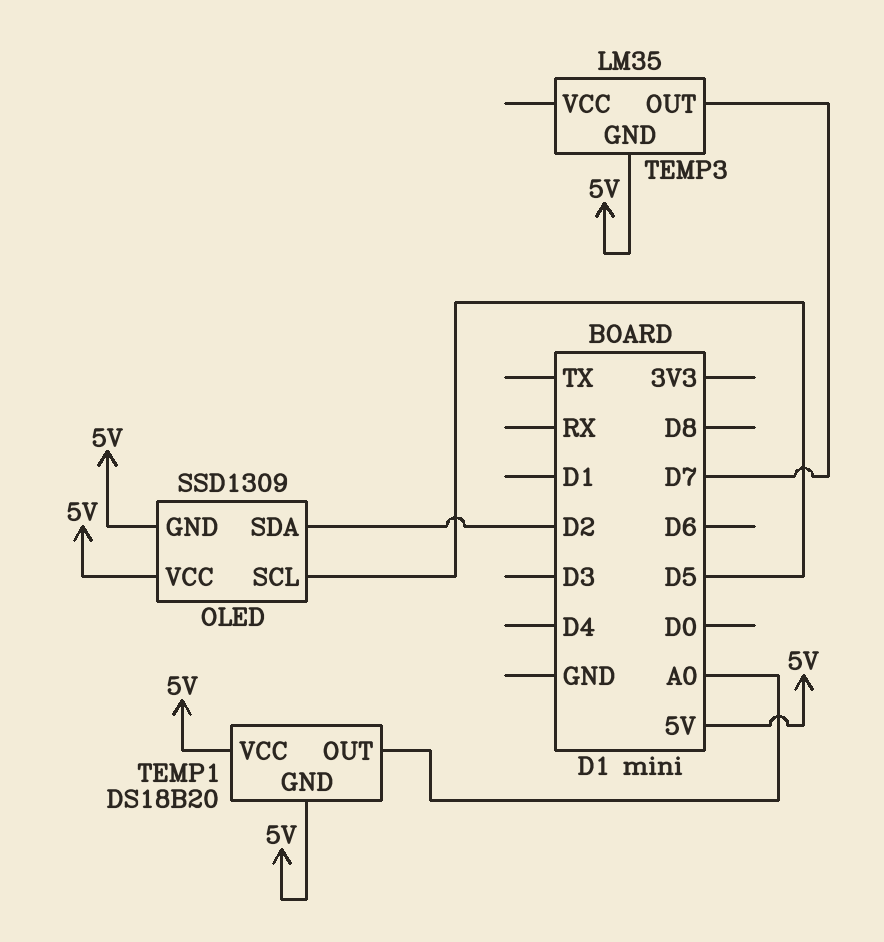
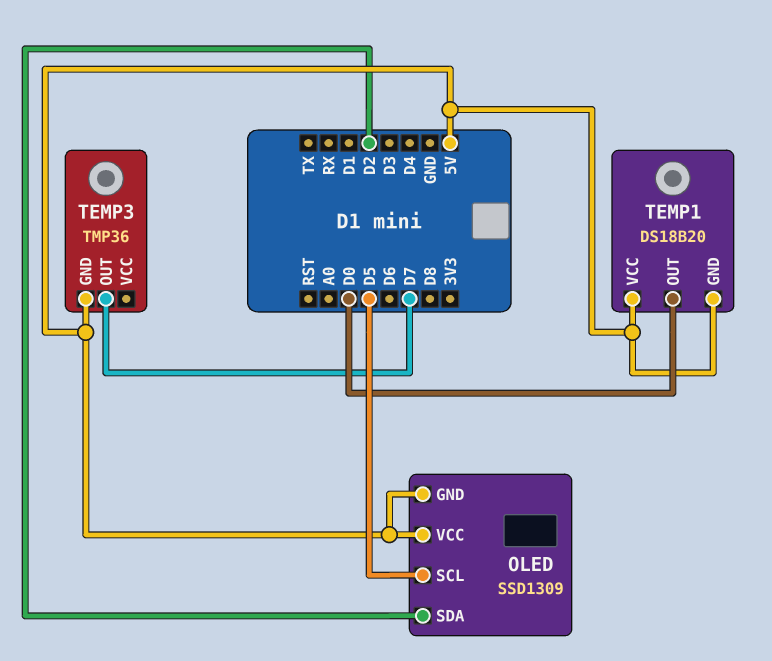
TEMP1 pin OUT: A0 -> D0
TEMP3: LM35 -> TMP36

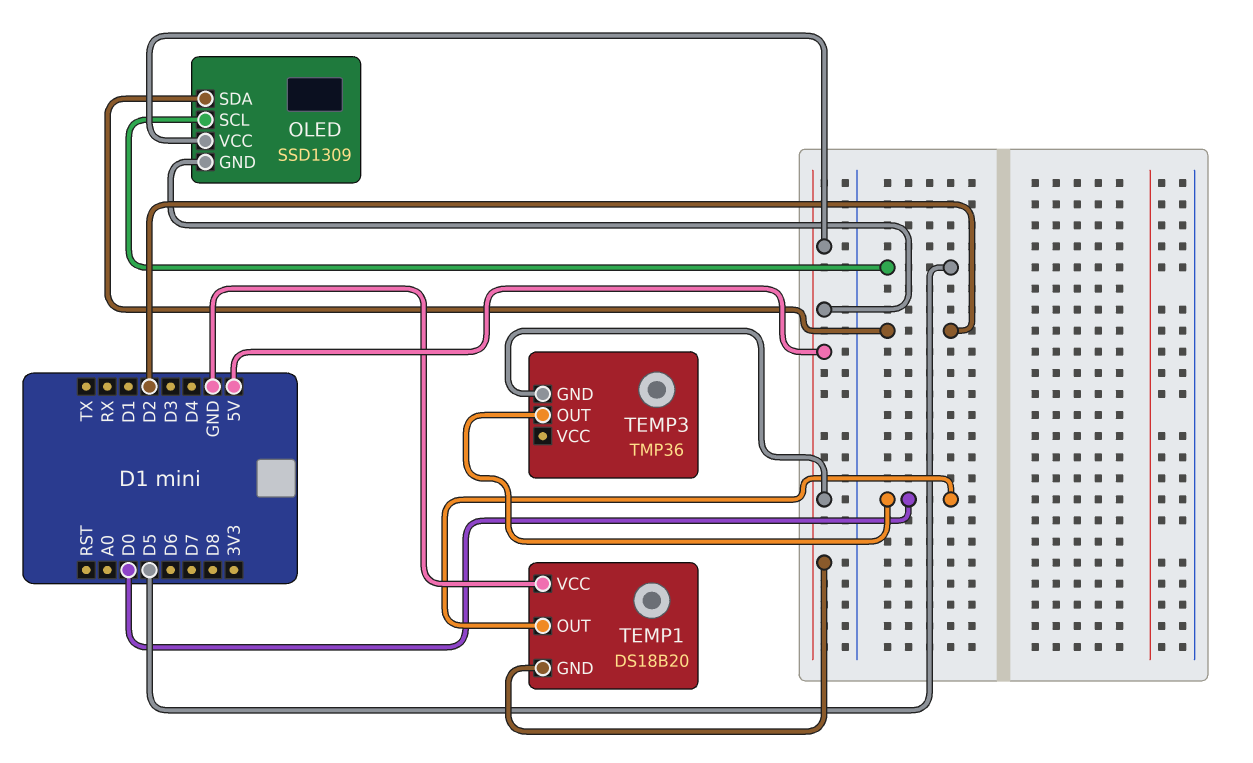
TEMP1 pin VCC: 5V -> GND
TEMP3 pin OUT: D7 -> D0

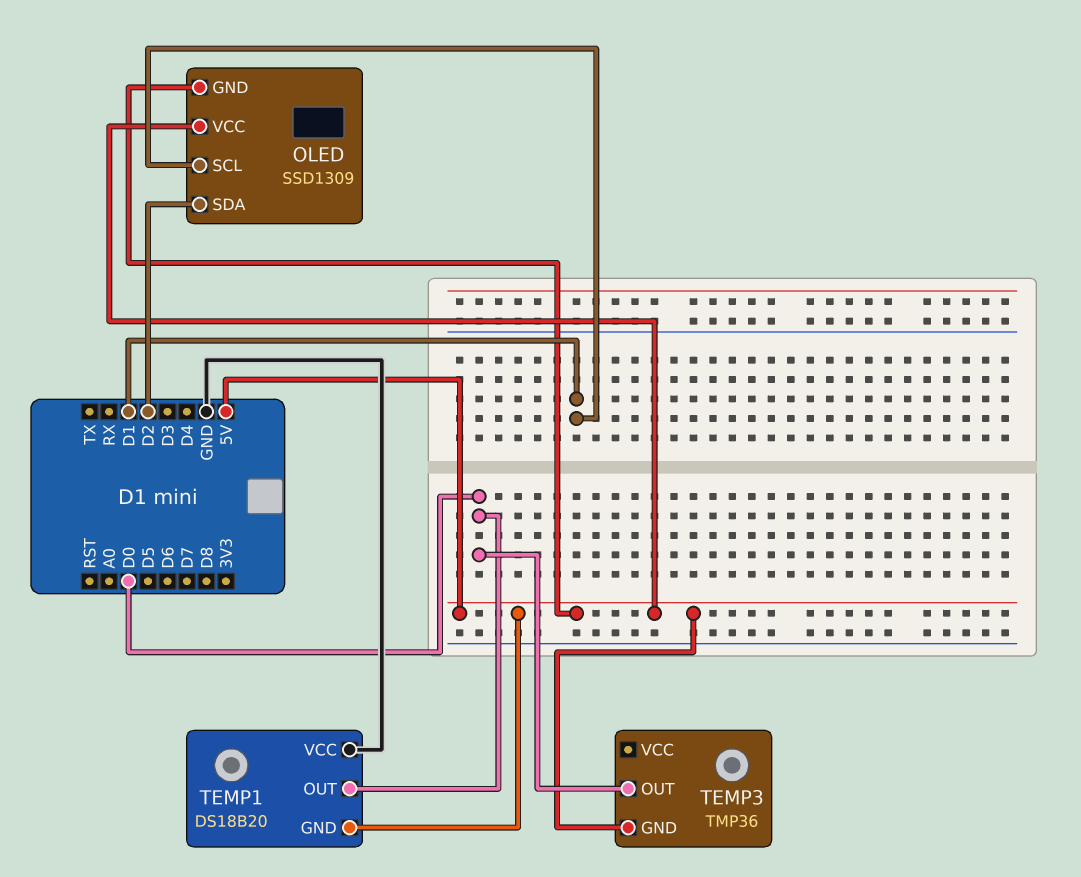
OLED pin SCL: D5 -> D1

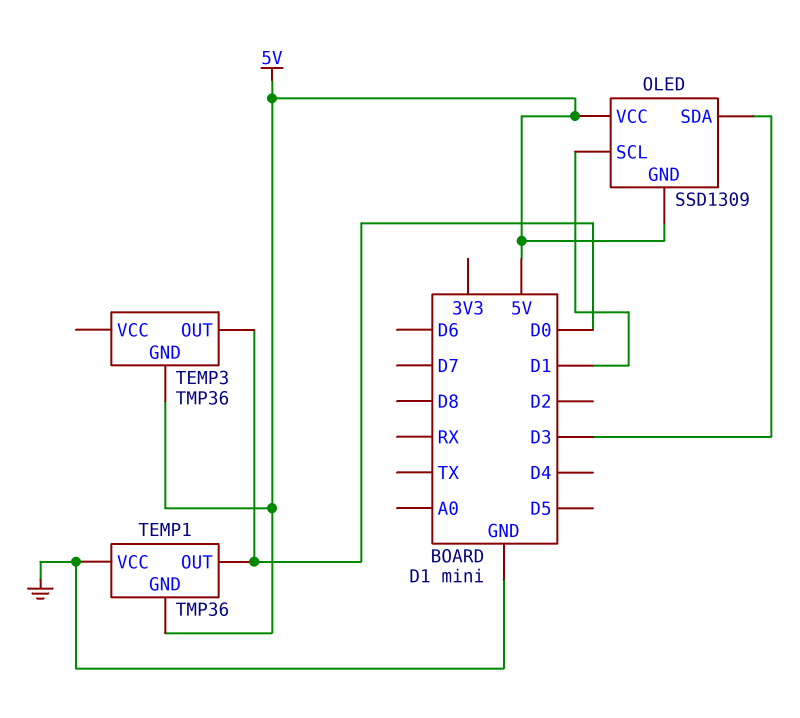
OLED pin SDA: D2 -> D3
TEMP1: DS18B20 -> TMP36

